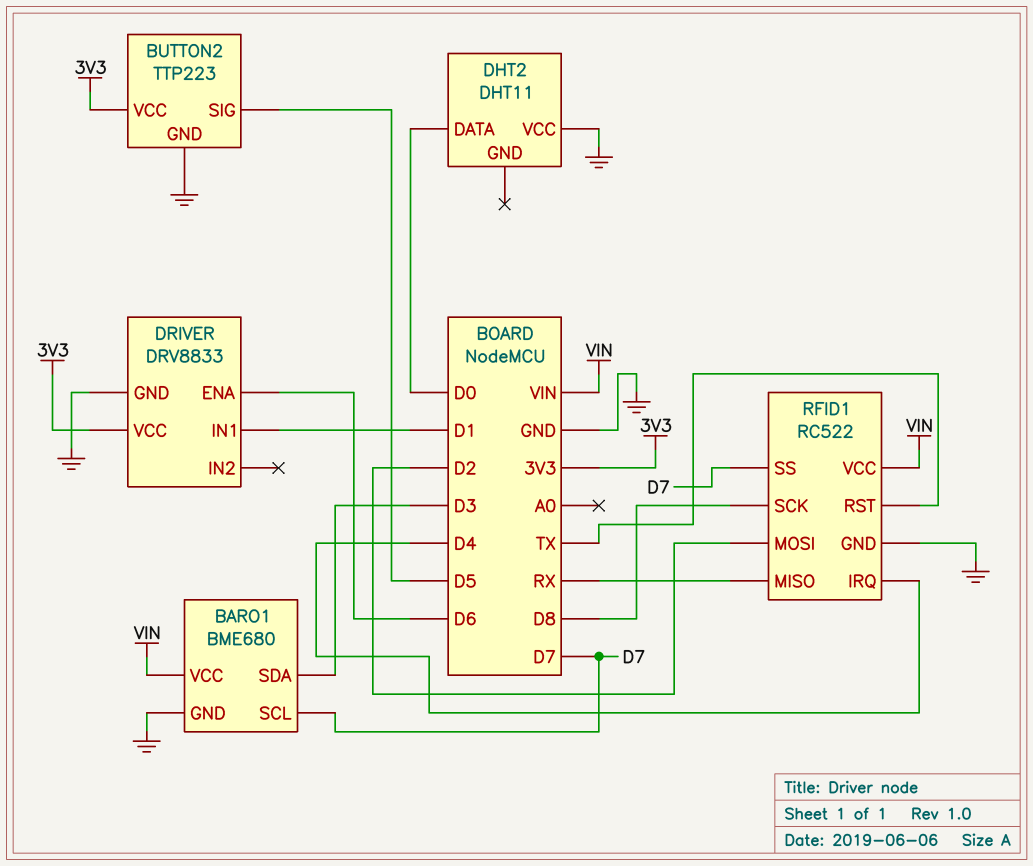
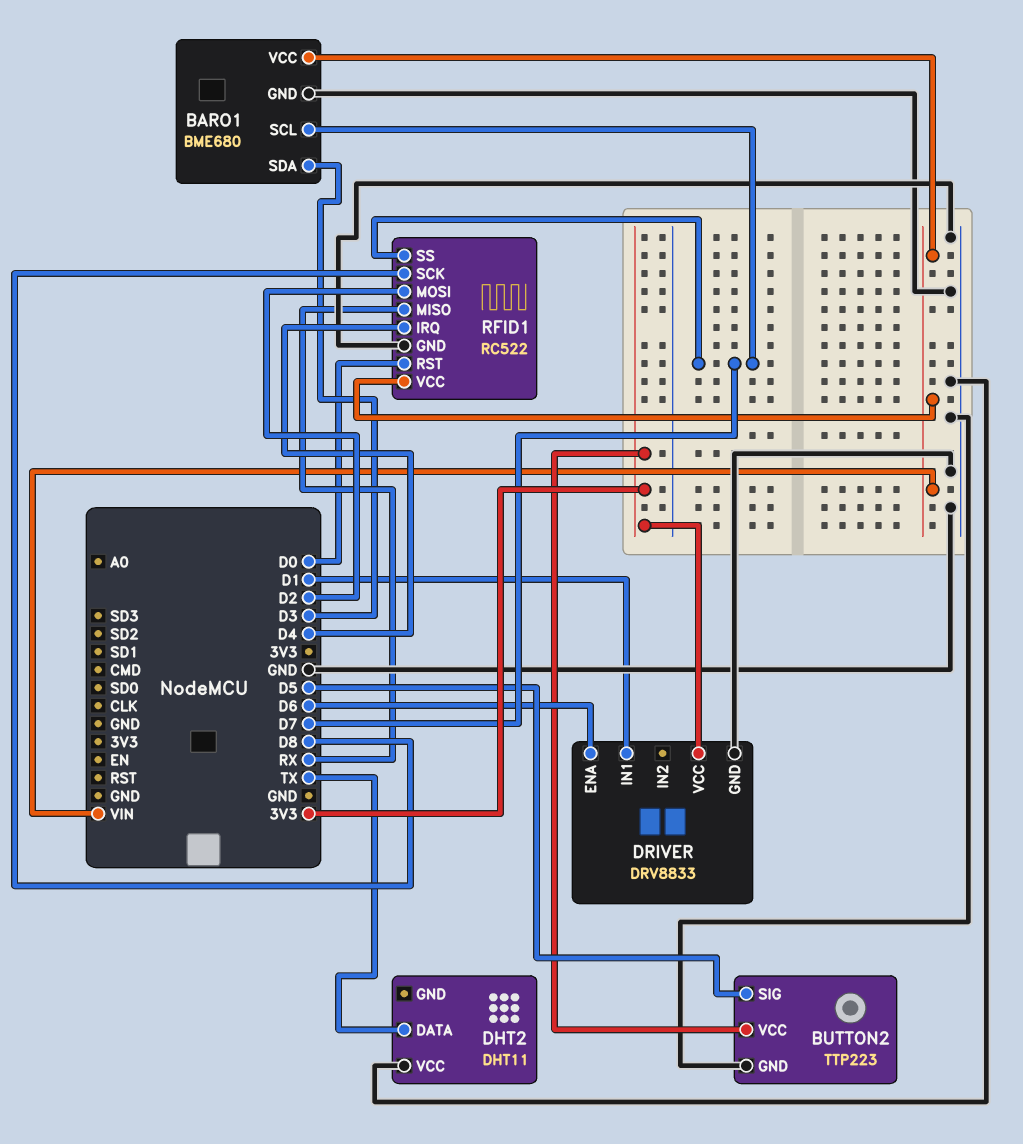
DHT2 pin DATA: D0 -> TX
RFID1 pin RST: TX -> D0

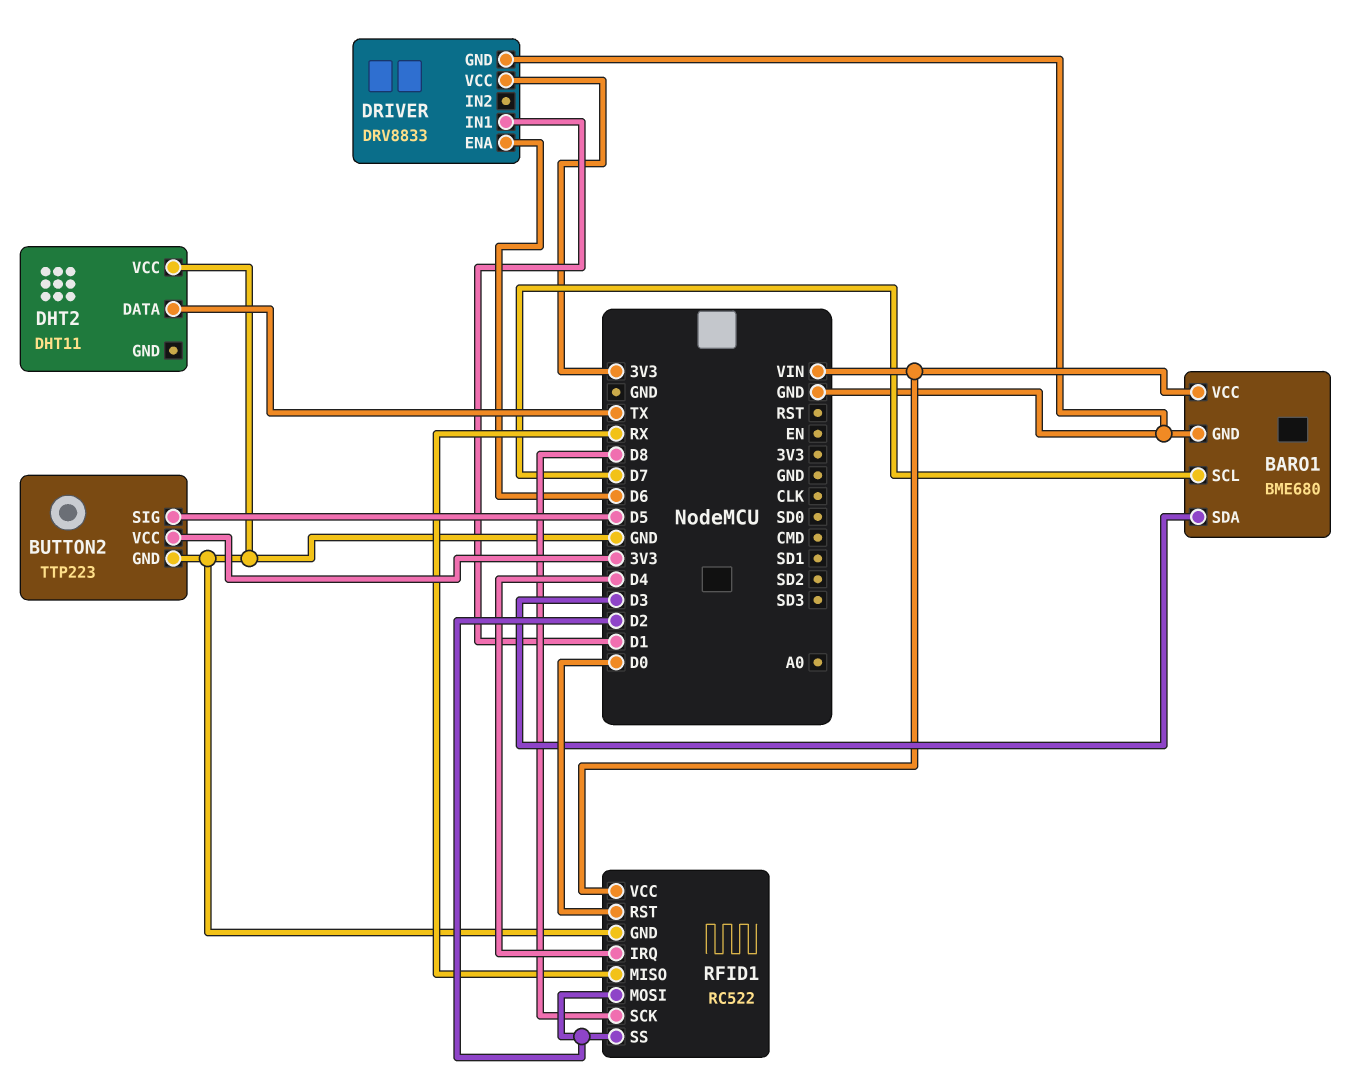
RFID1 pin SS: D7 -> D2

